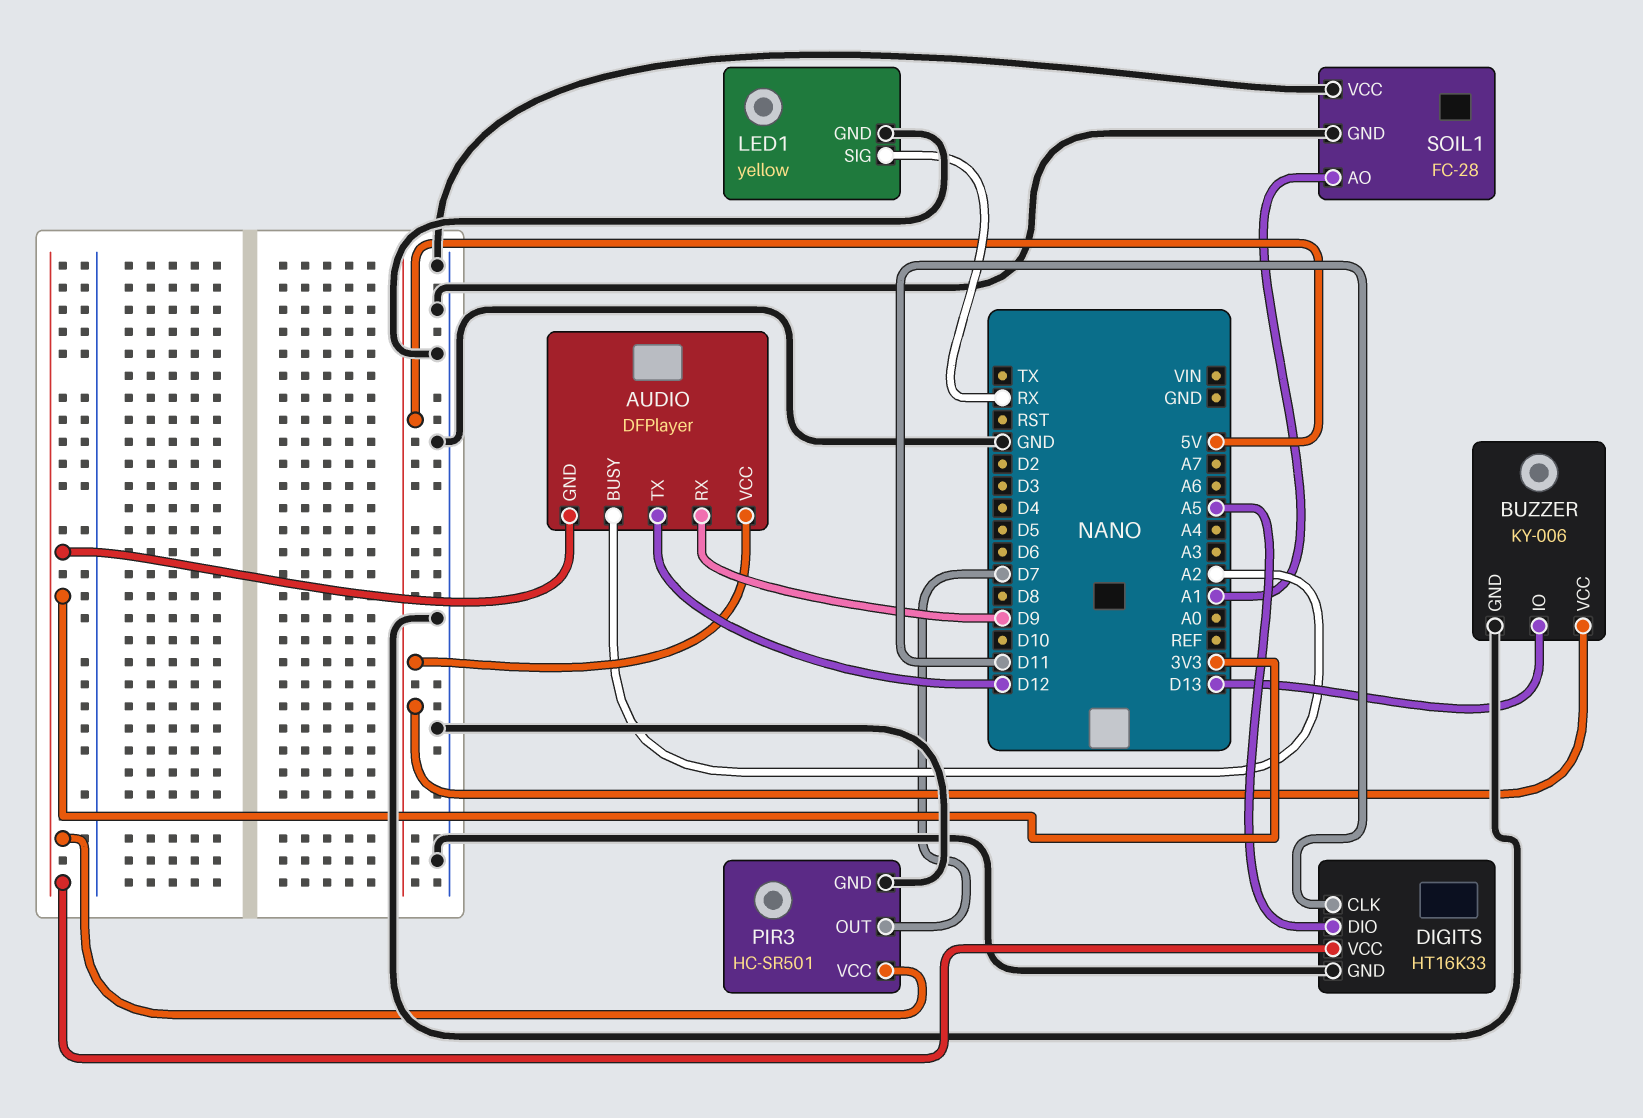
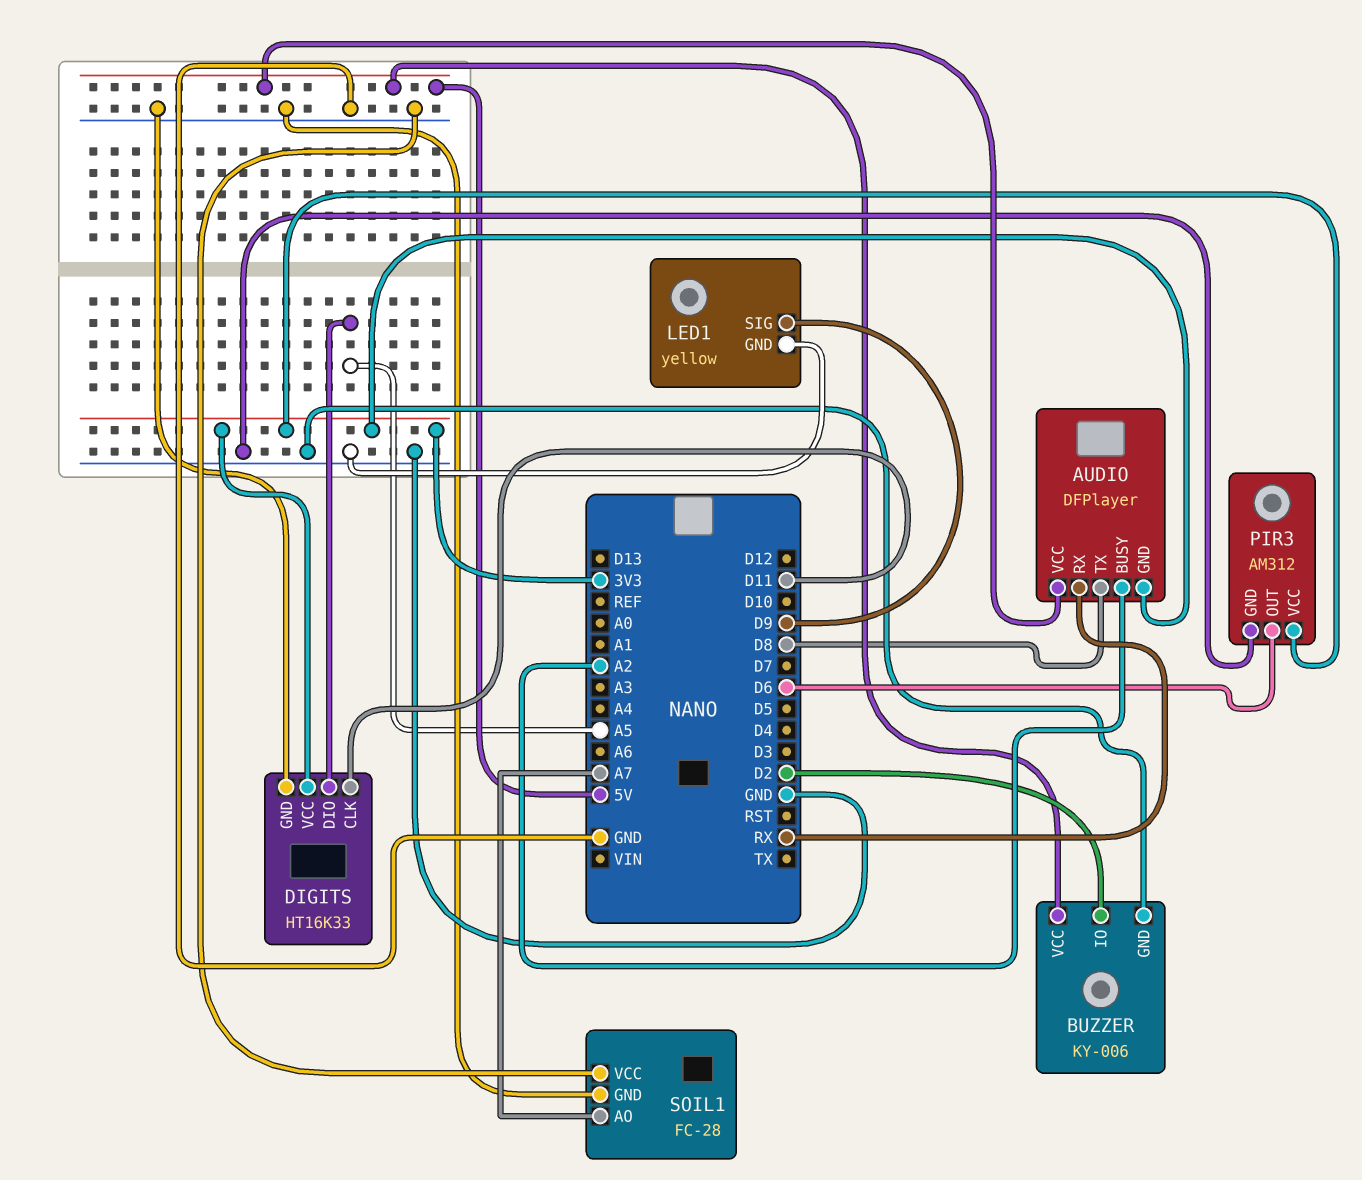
AUDIO pin RX: D9 -> RX
AUDIO pin TX: D12 -> D8
BUZZER pin IO: D13 -> D2
LED1 pin SIG: RX -> D9
PIR3: HC-SR501 -> AM312
PIR3 pin OUT: D7 -> D6
SOIL1 pin AO: A1 -> A7

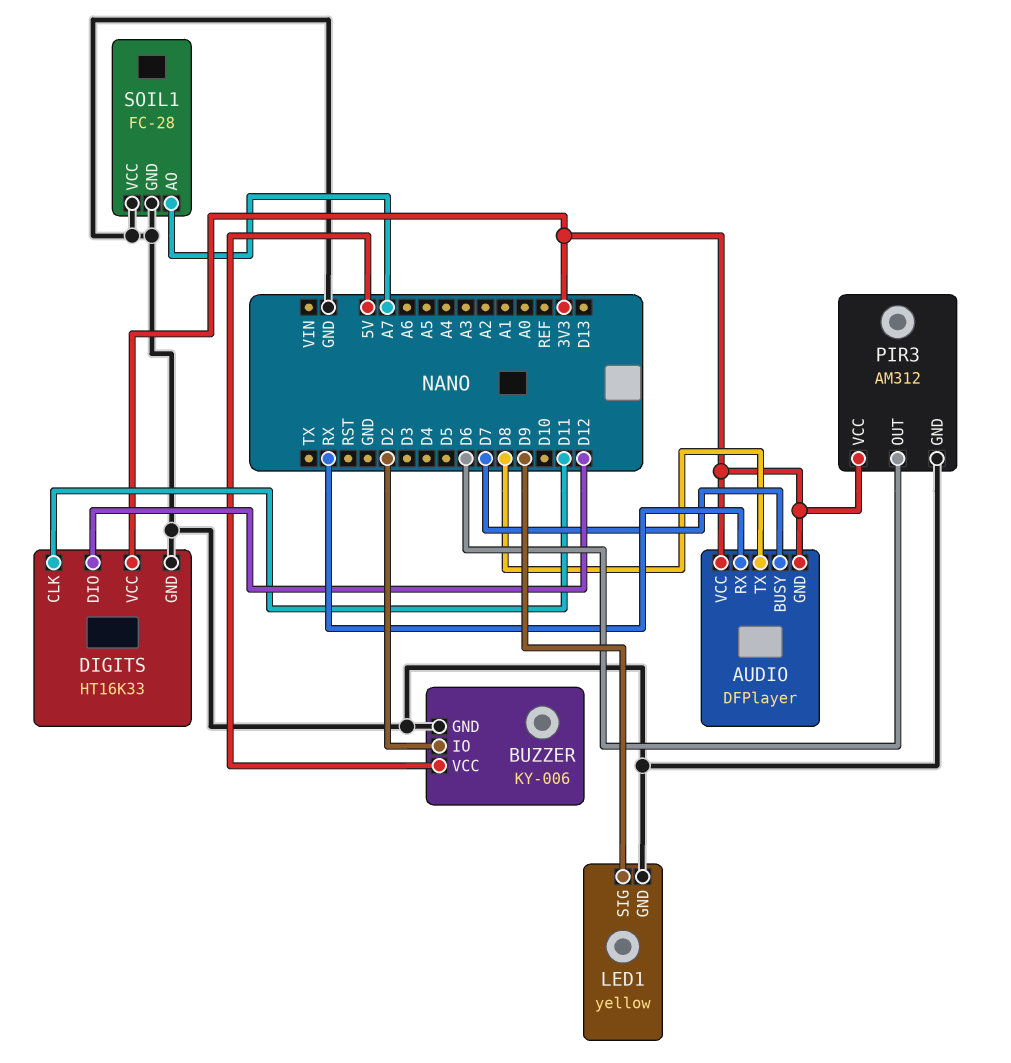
AUDIO pin BUSY: A2 -> D7
AUDIO pin VCC: 5V -> 3V3
DIGITS pin DIO: A5 -> D12

